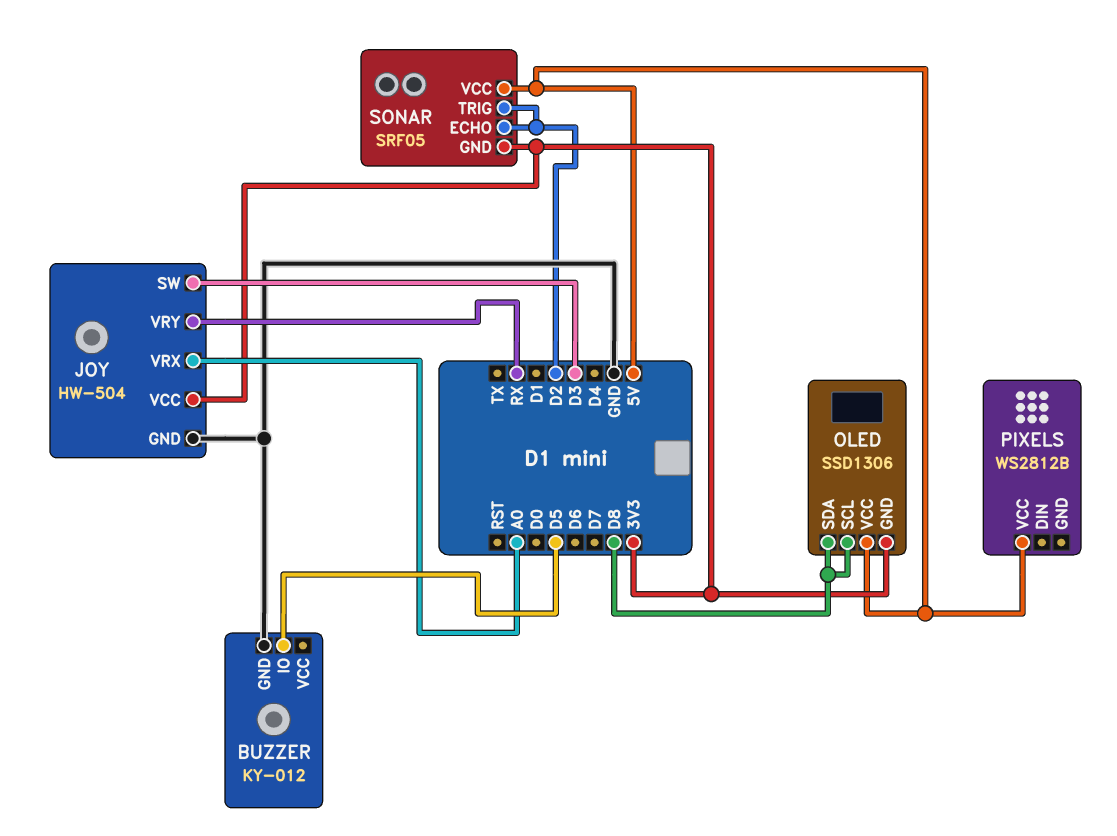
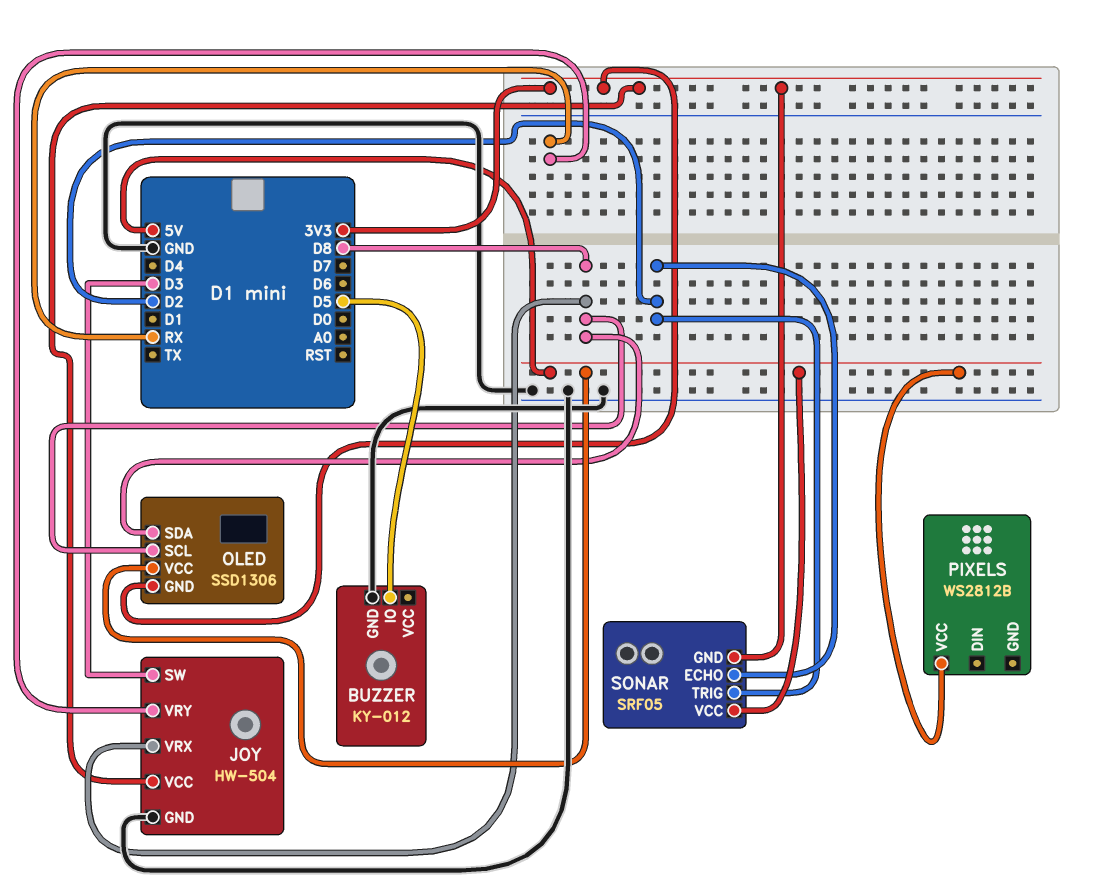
JOY pin VRX: A0 -> D8

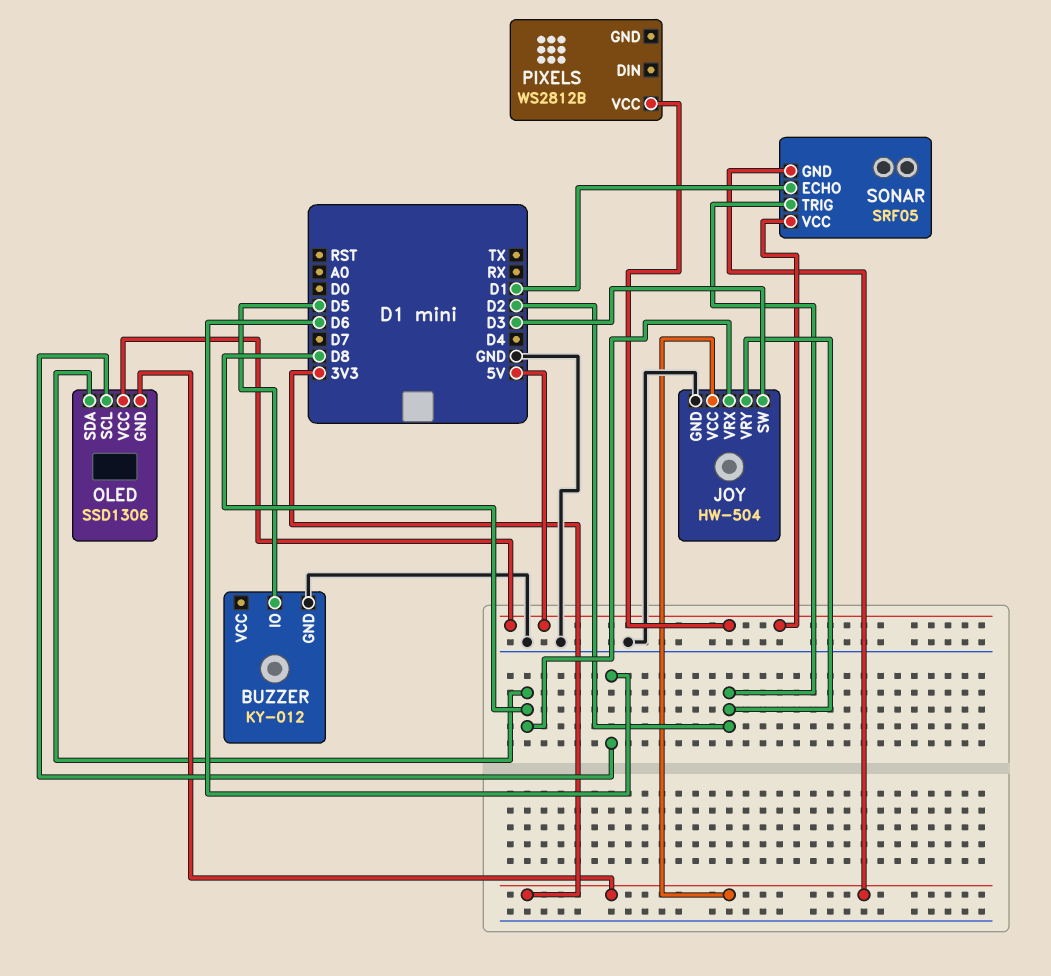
JOY pin VRY: RX -> D2
OLED pin SCL: D8 -> D6
SONAR pin ECHO: D2 -> D1

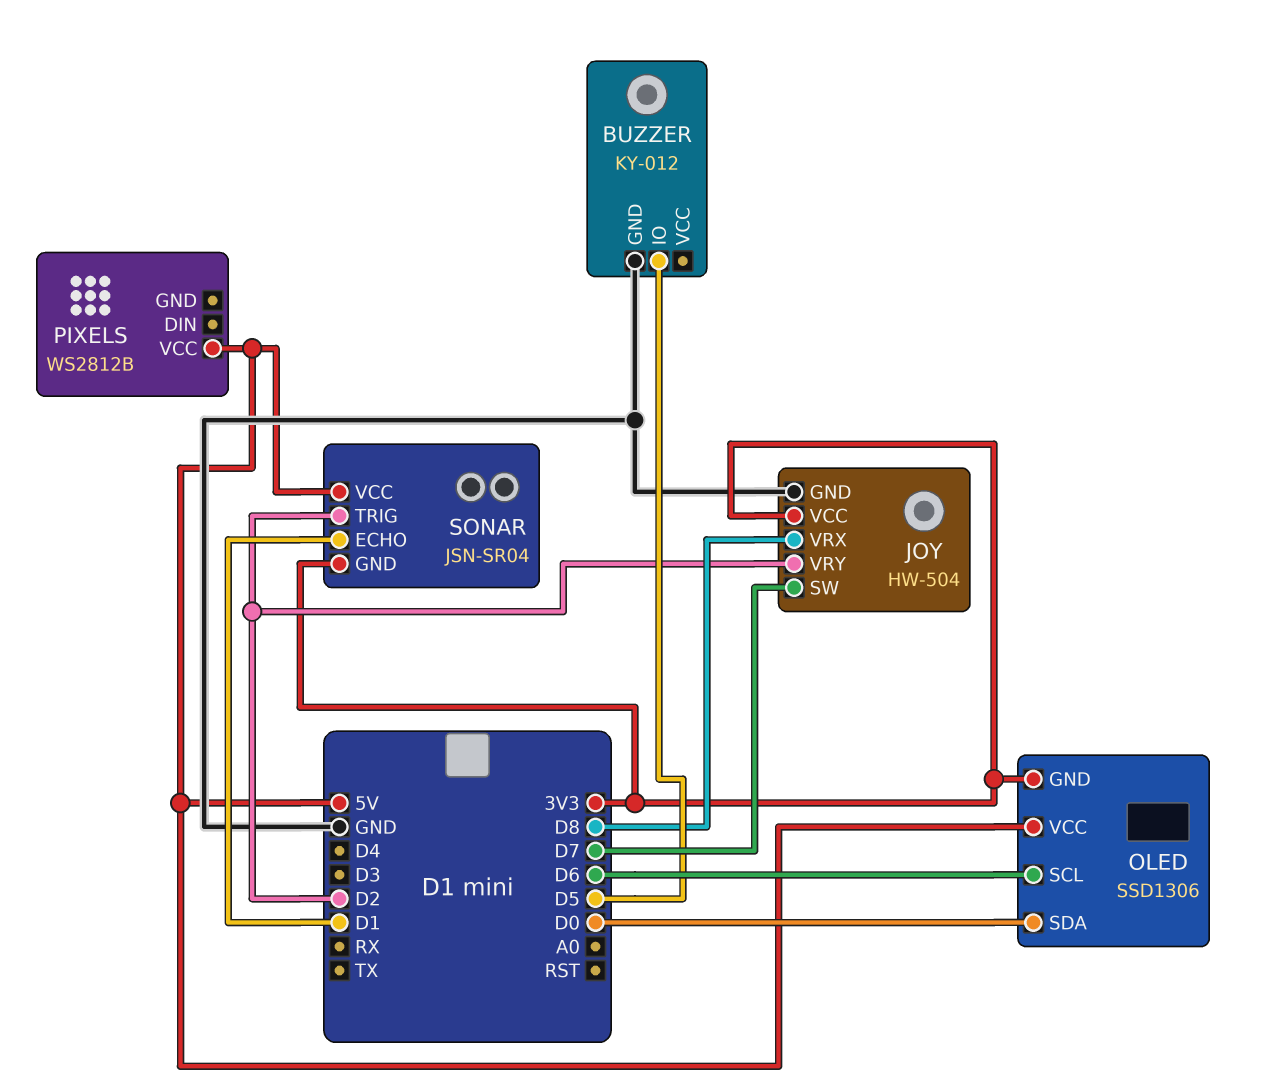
JOY pin SW: D3 -> D7
OLED pin SDA: D8 -> D0
SONAR: SRF05 -> JSN-SR04

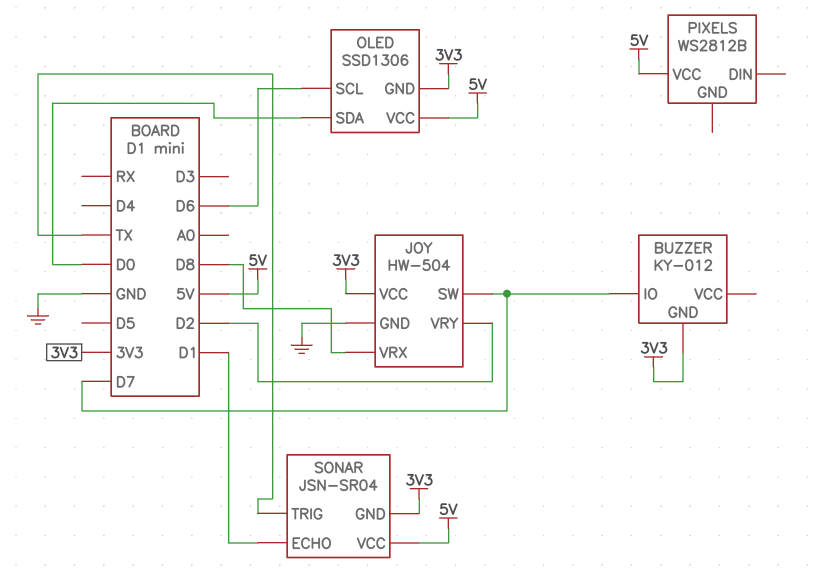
BUZZER pin GND: GND -> 3V3
BUZZER pin IO: D5 -> D7
SONAR pin TRIG: D2 -> TX

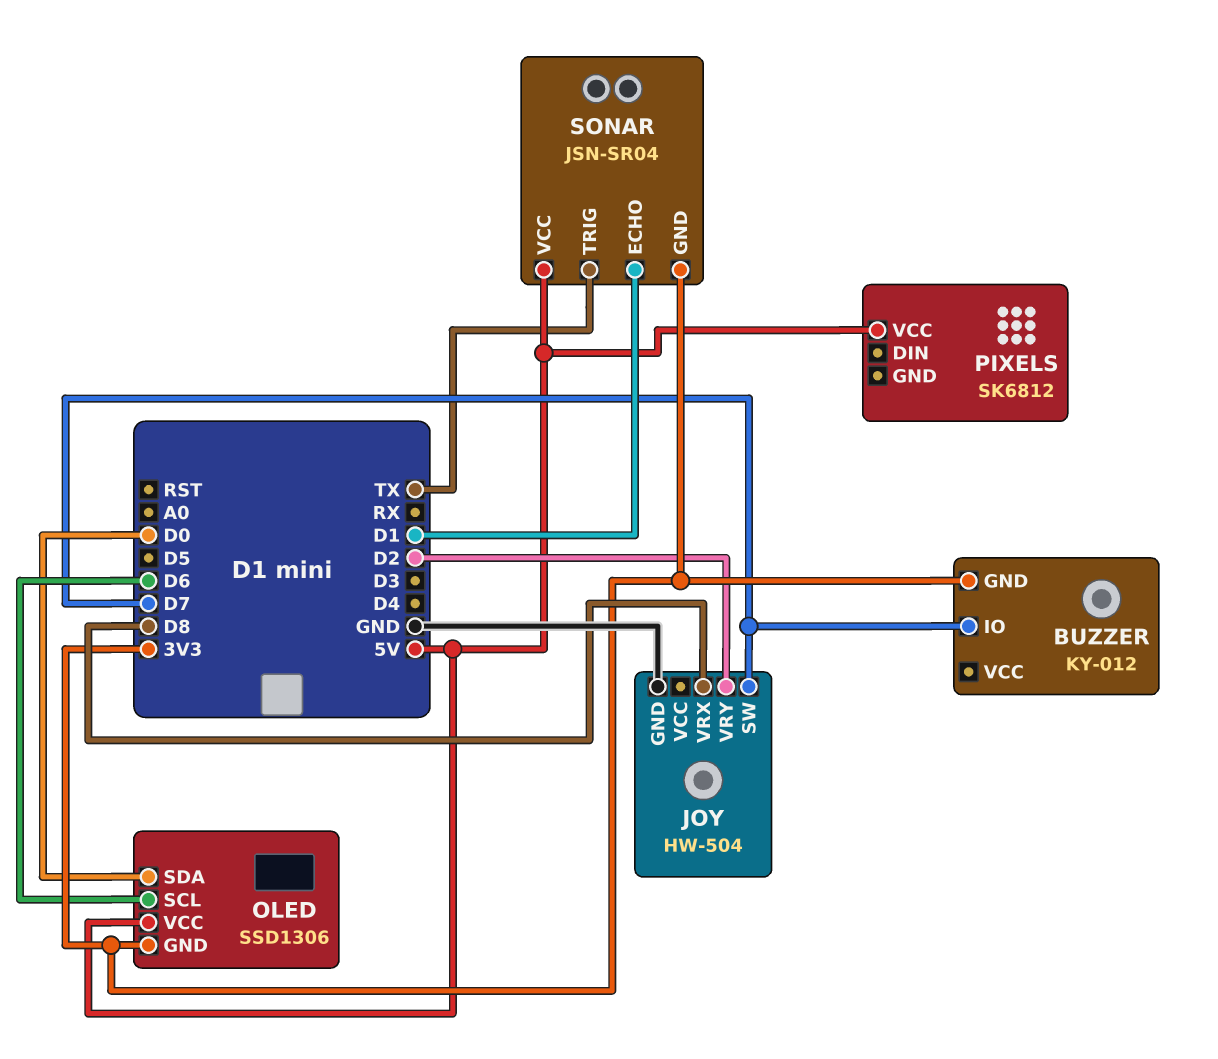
JOY pin VCC: 3V3 -> none
PIXELS: WS2812B -> SK6812

